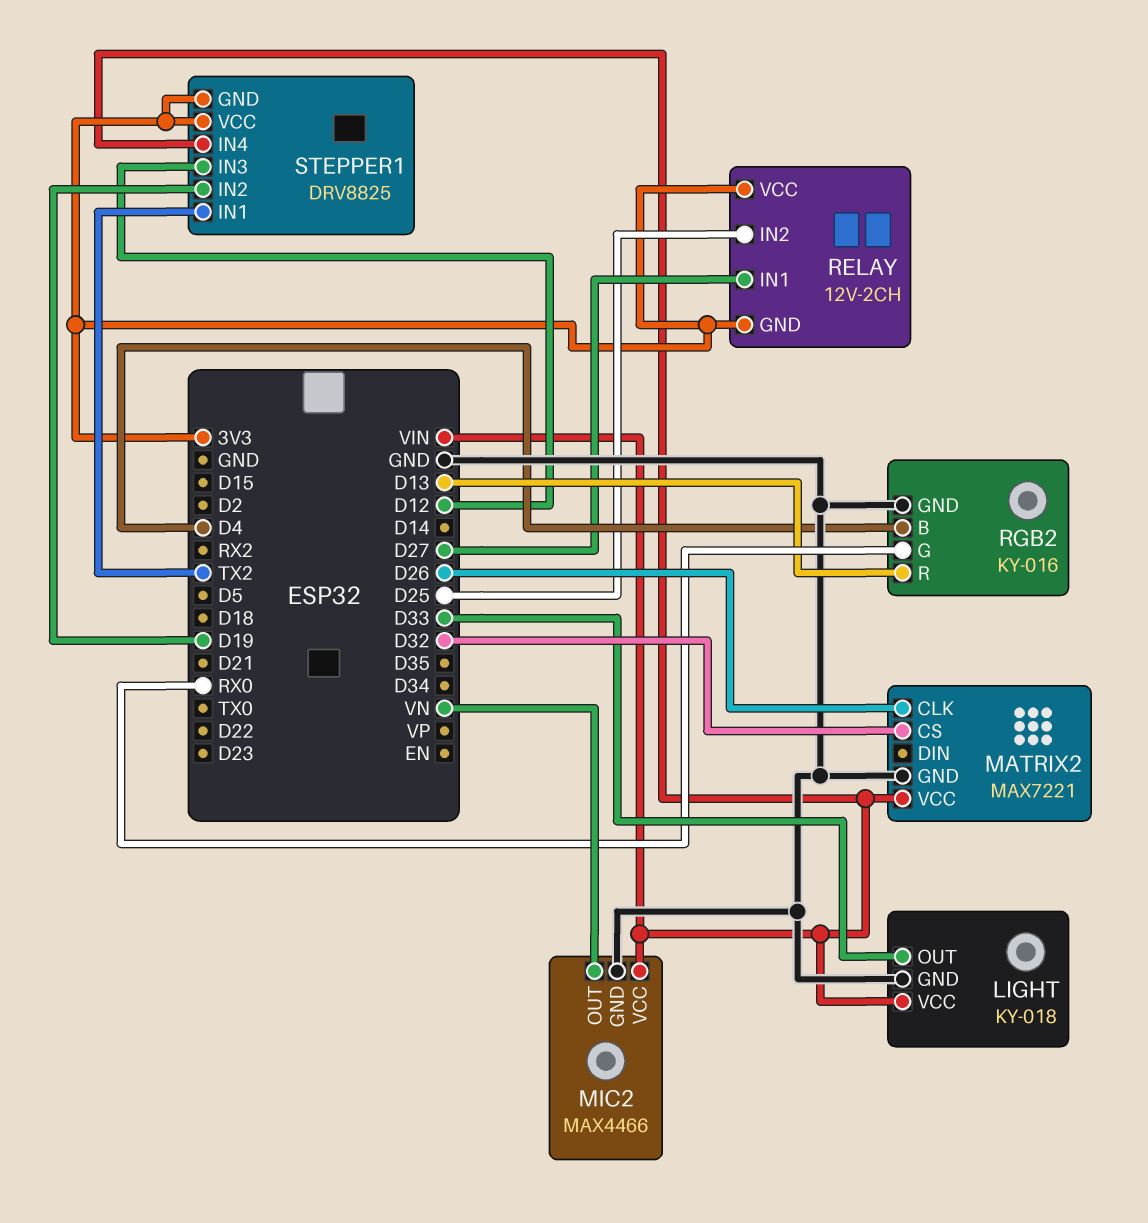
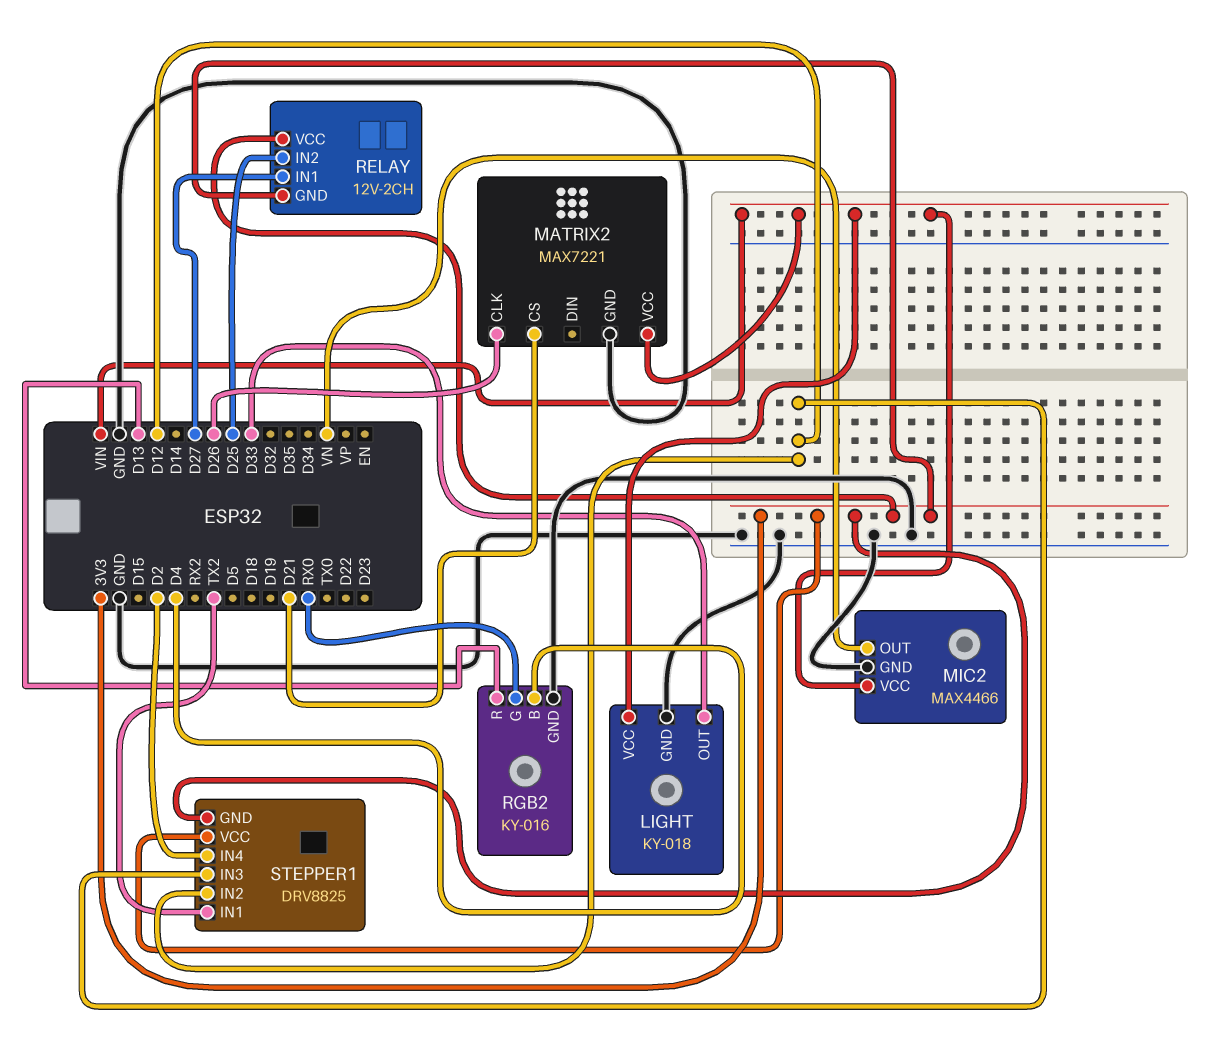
MATRIX2 pin CS: D32 -> D21
STEPPER1 pin IN2: D19 -> D12
STEPPER1 pin IN4: VIN -> D2

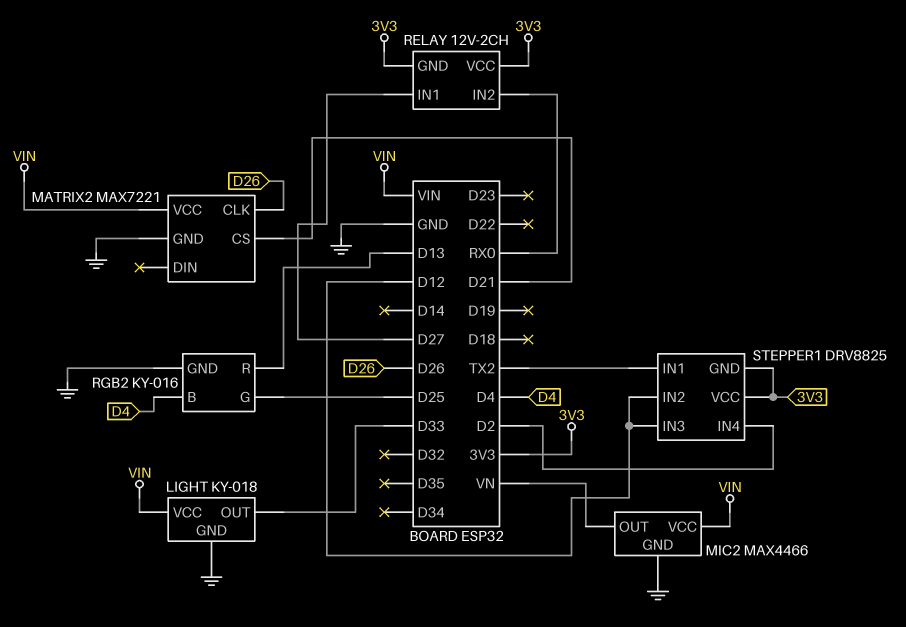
RELAY pin IN2: D25 -> RX0
RGB2 pin G: RX0 -> D25

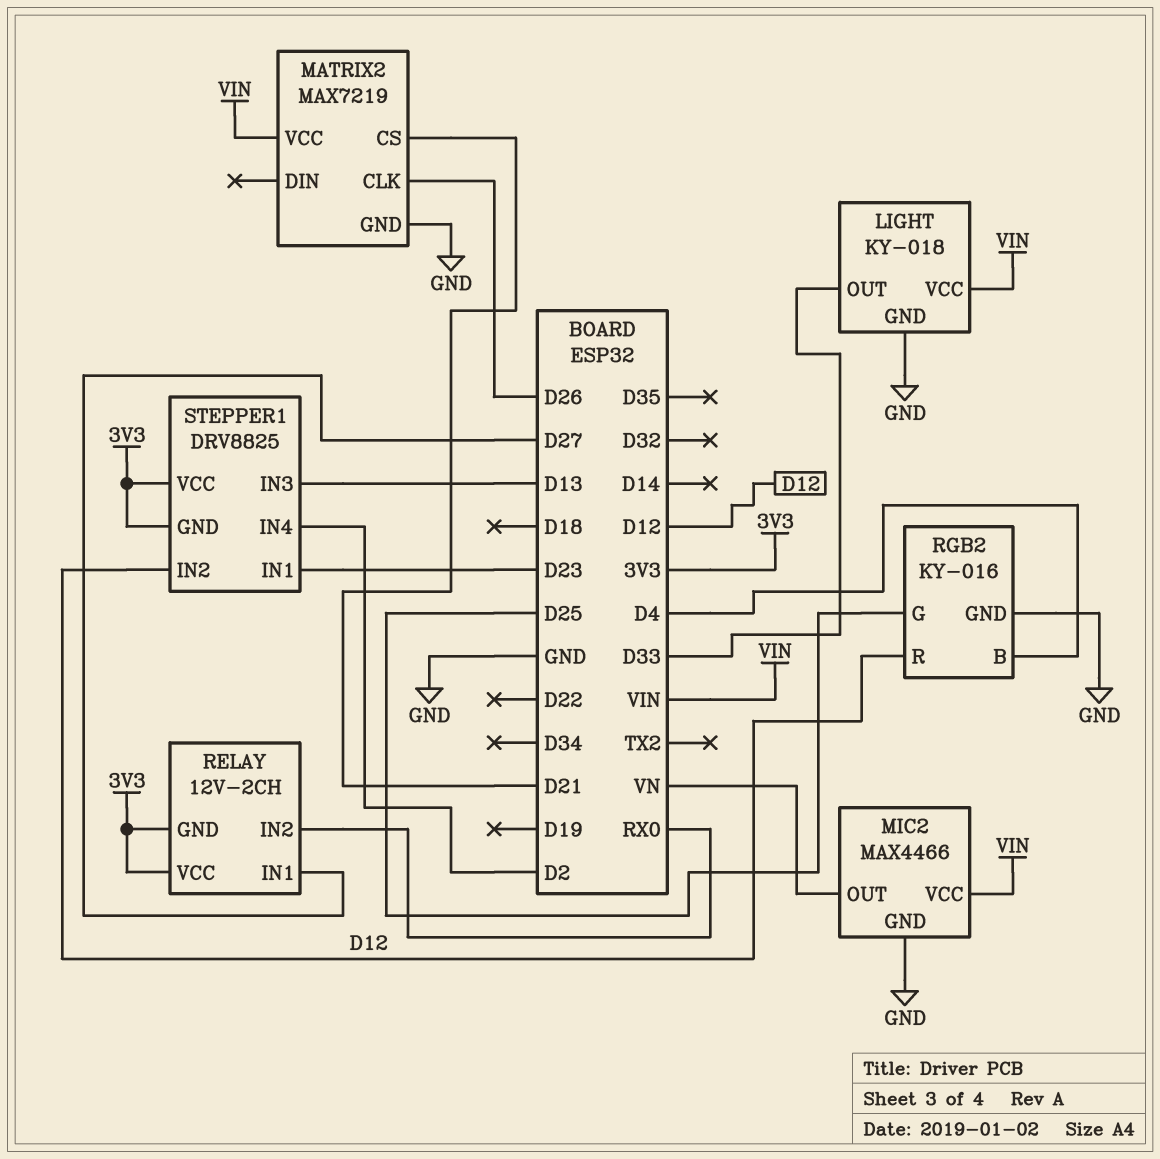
MATRIX2: MAX7221 -> MAX7219
RGB2 pin R: D13 -> D12
STEPPER1 pin IN1: TX2 -> D23
STEPPER1 pin IN3: D12 -> D13

